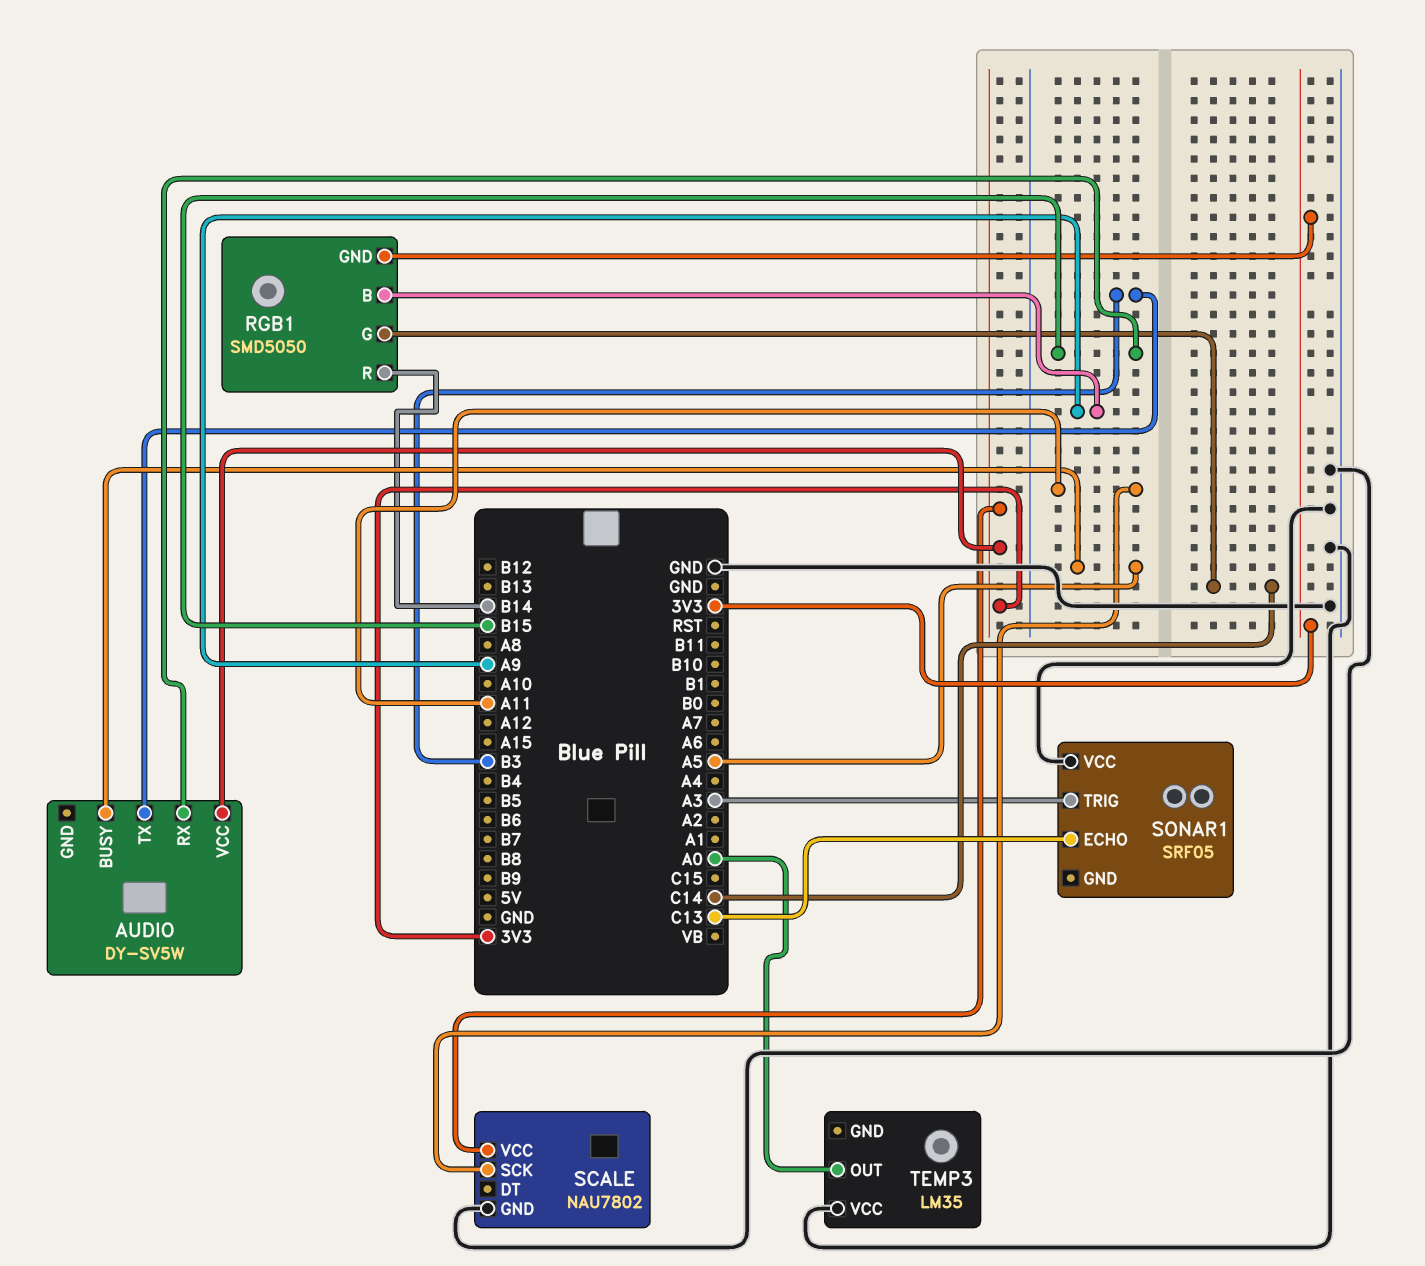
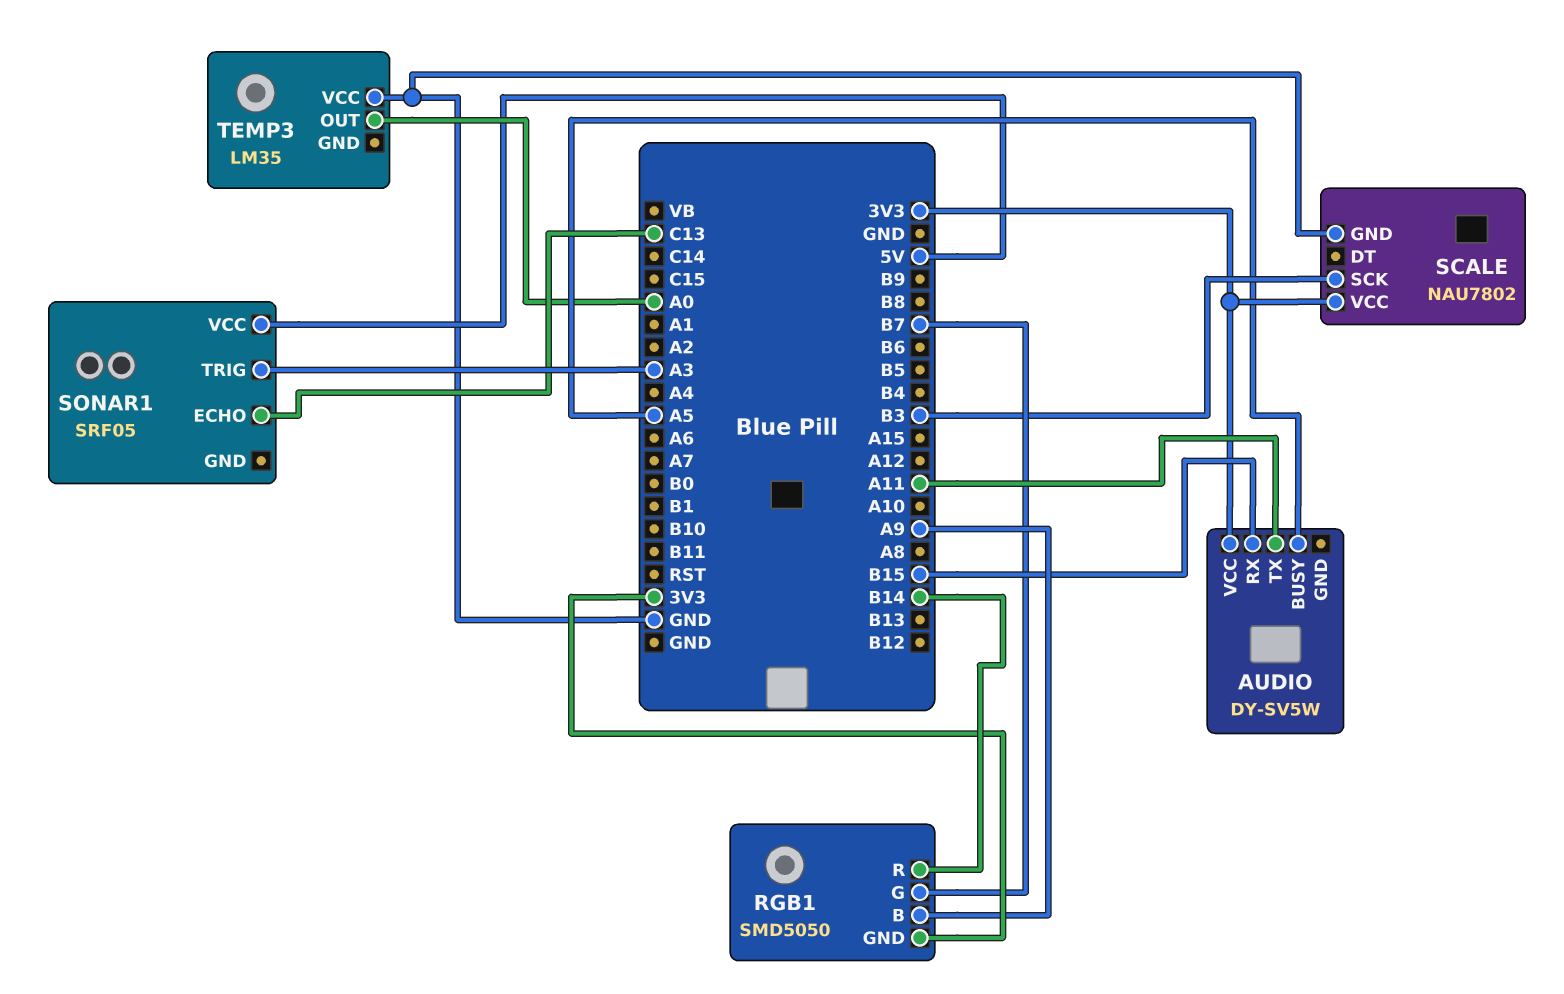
AUDIO pin TX: B3 -> A11
RGB1 pin G: C14 -> B7
SCALE pin SCK: A11 -> B3
SONAR1 pin VCC: GND -> 5V

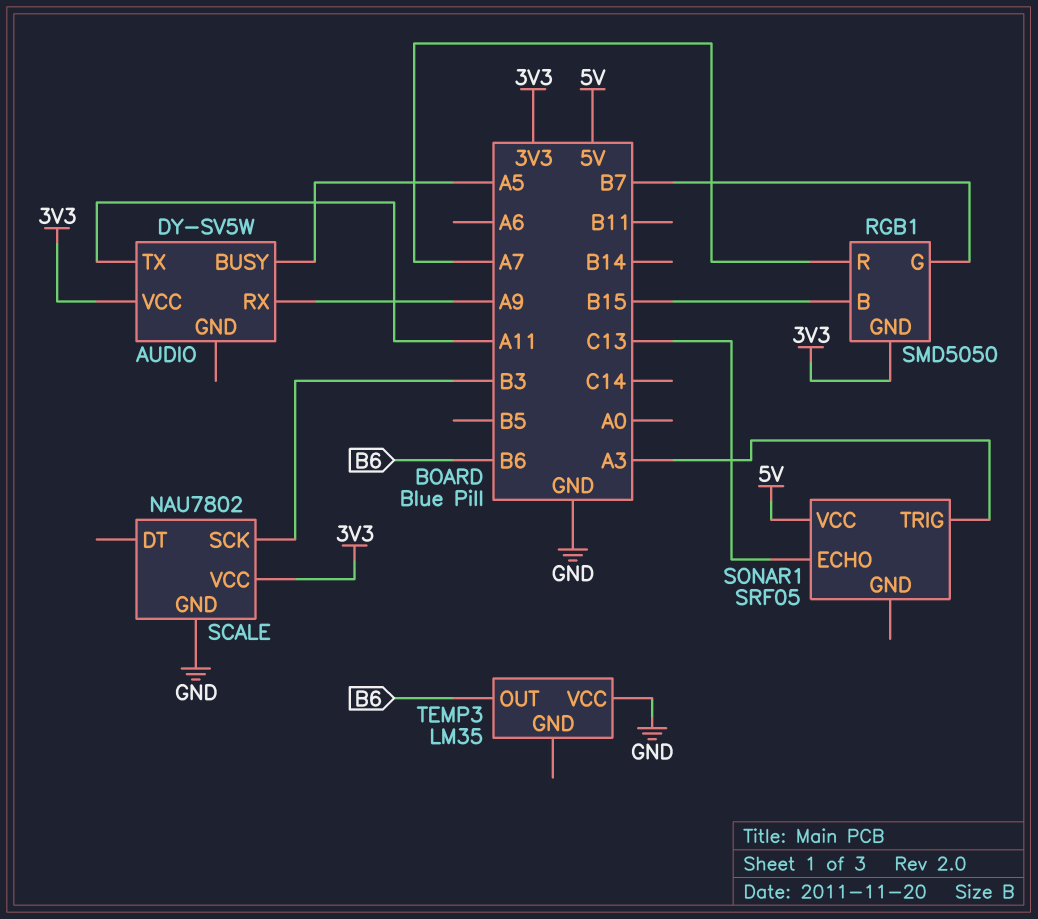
AUDIO pin RX: B15 -> A9
RGB1 pin B: A9 -> B15
RGB1 pin R: B14 -> A7
TEMP3 pin OUT: A0 -> B6

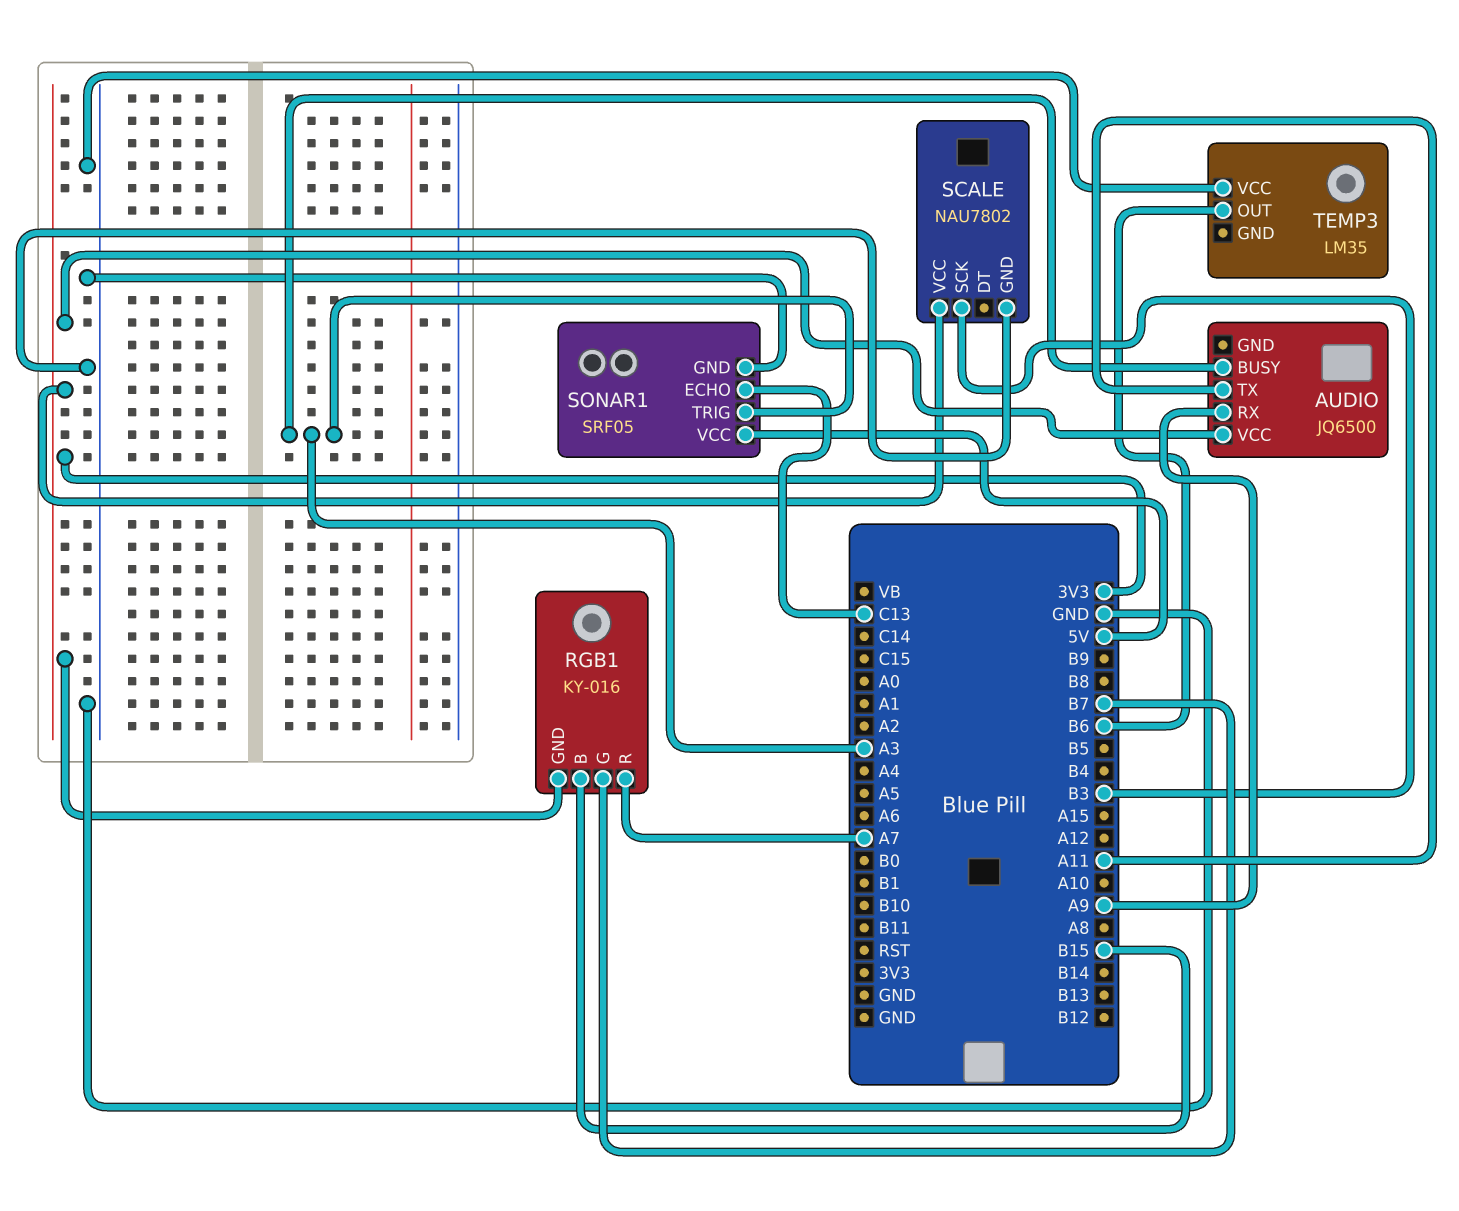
AUDIO: DY-SV5W -> JQ6500
AUDIO pin BUSY: A5 -> A3
RGB1: SMD5050 -> KY-016
SONAR1 pin GND: none -> GND

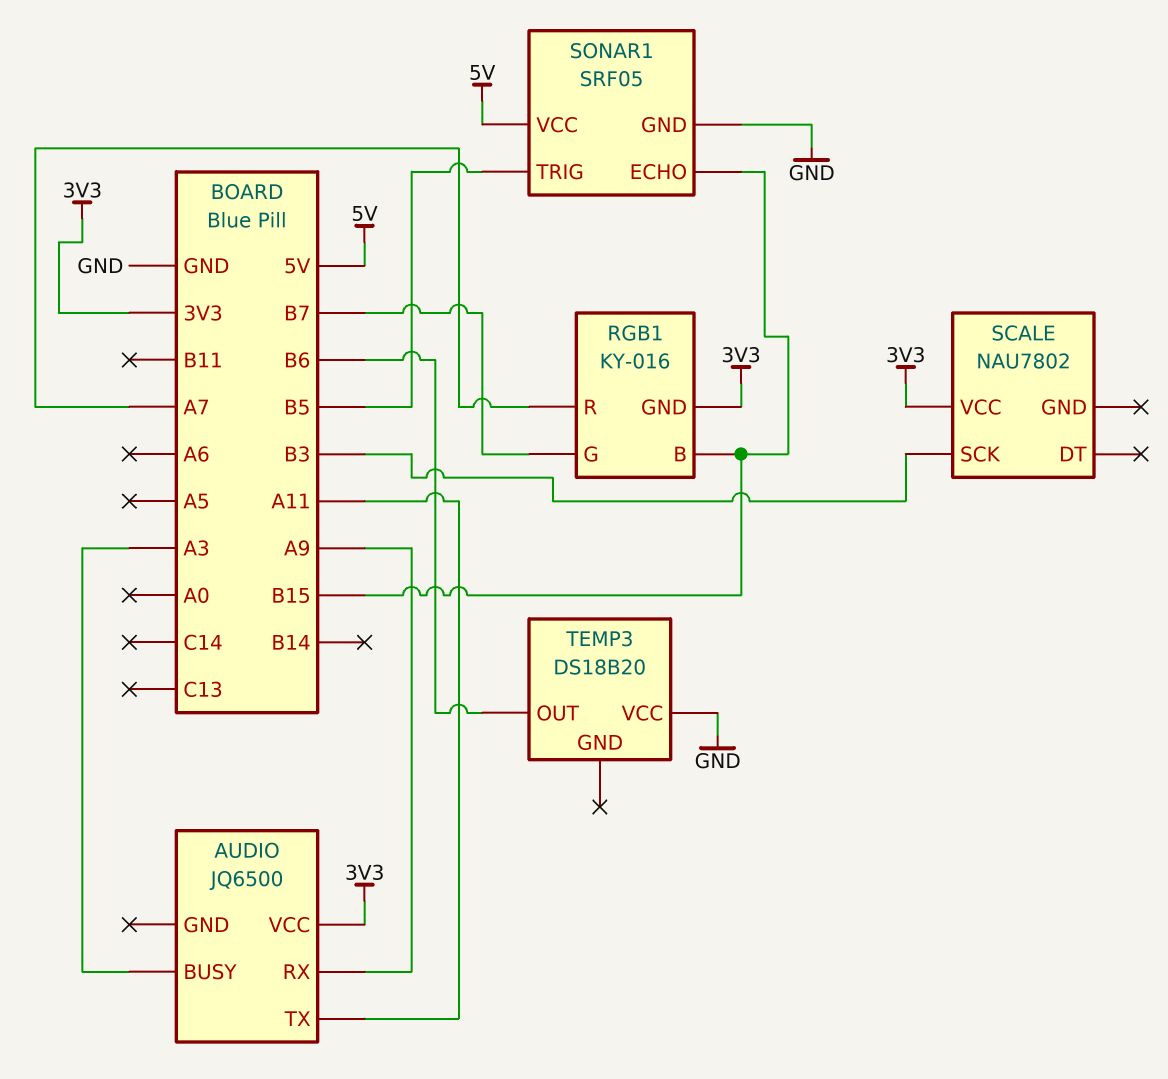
SCALE pin GND: GND -> none
SONAR1 pin ECHO: C13 -> B15
SONAR1 pin TRIG: A3 -> B5
TEMP3: LM35 -> DS18B20

